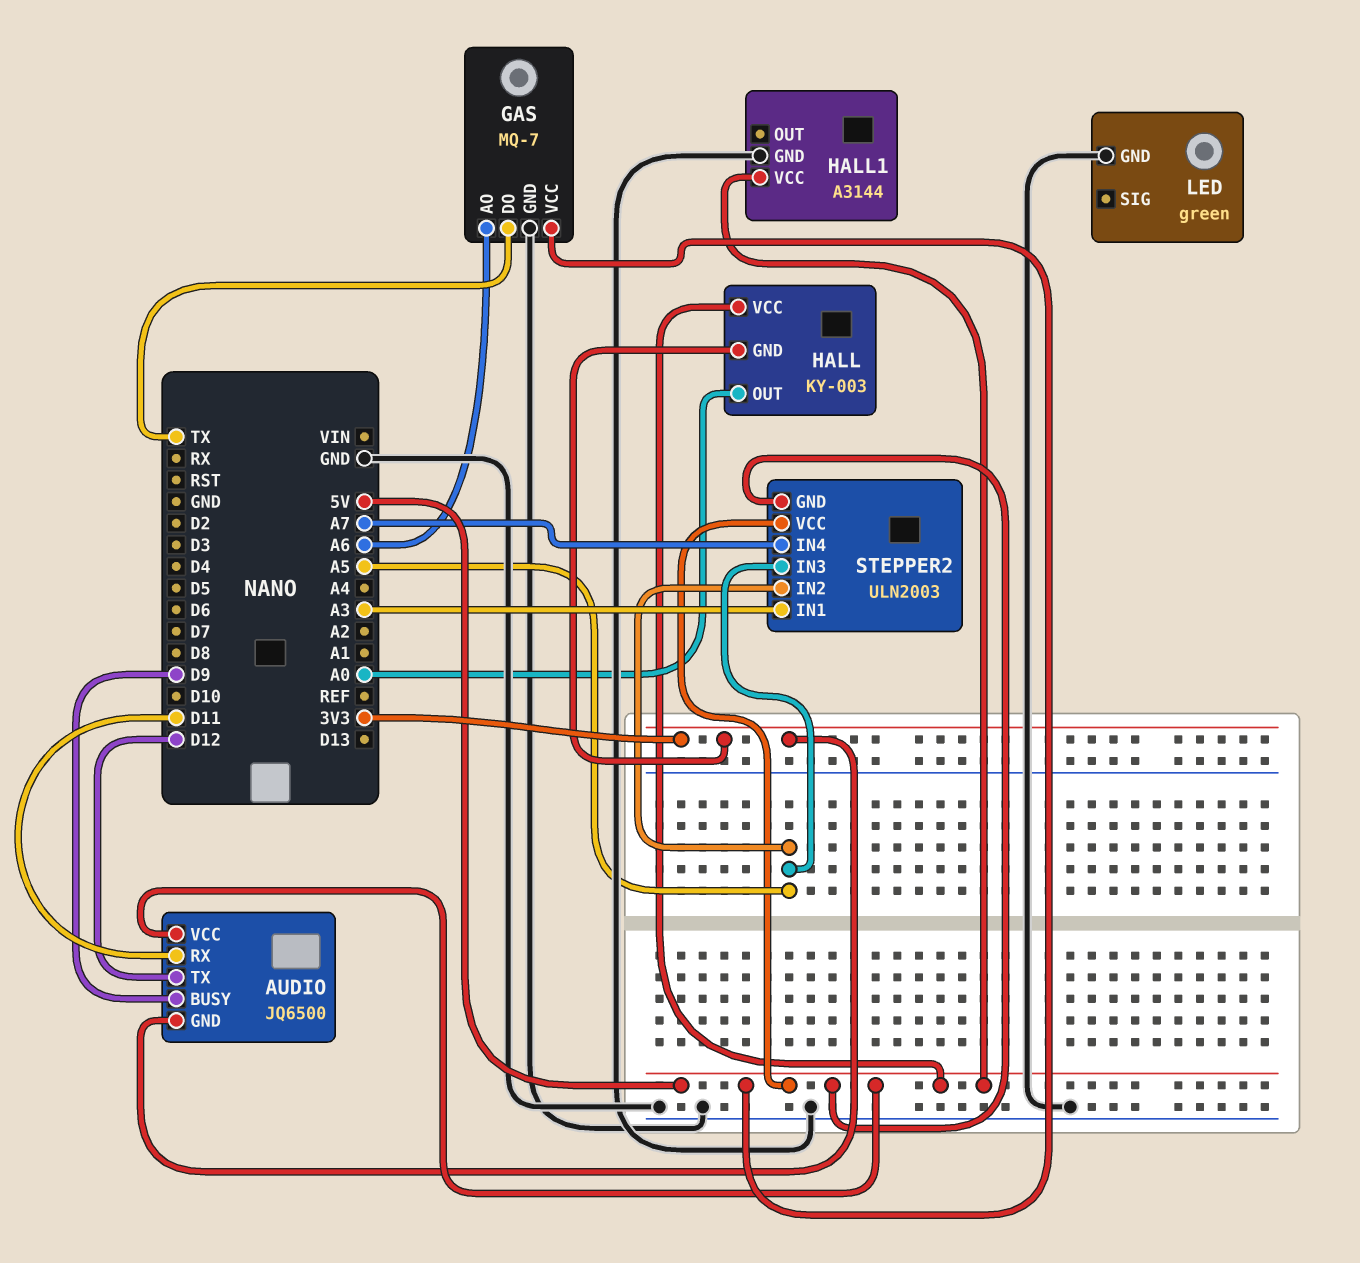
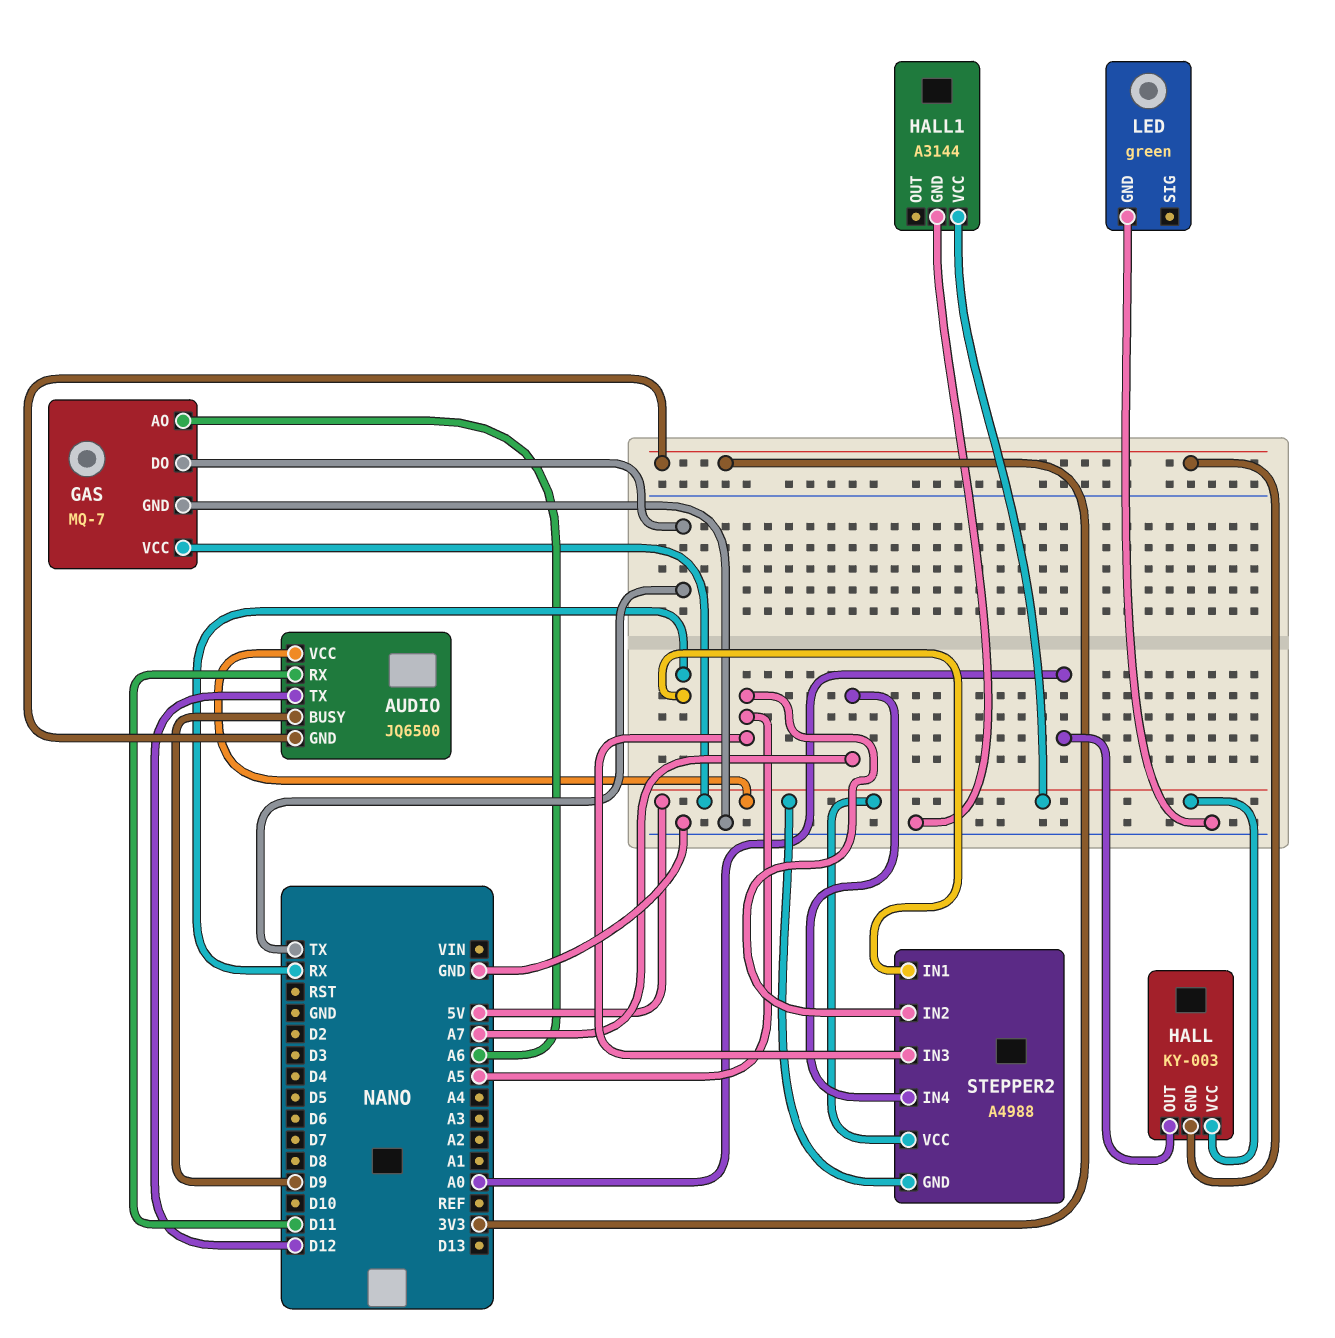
STEPPER2: ULN2003 -> A4988
STEPPER2 pin IN1: A3 -> RX

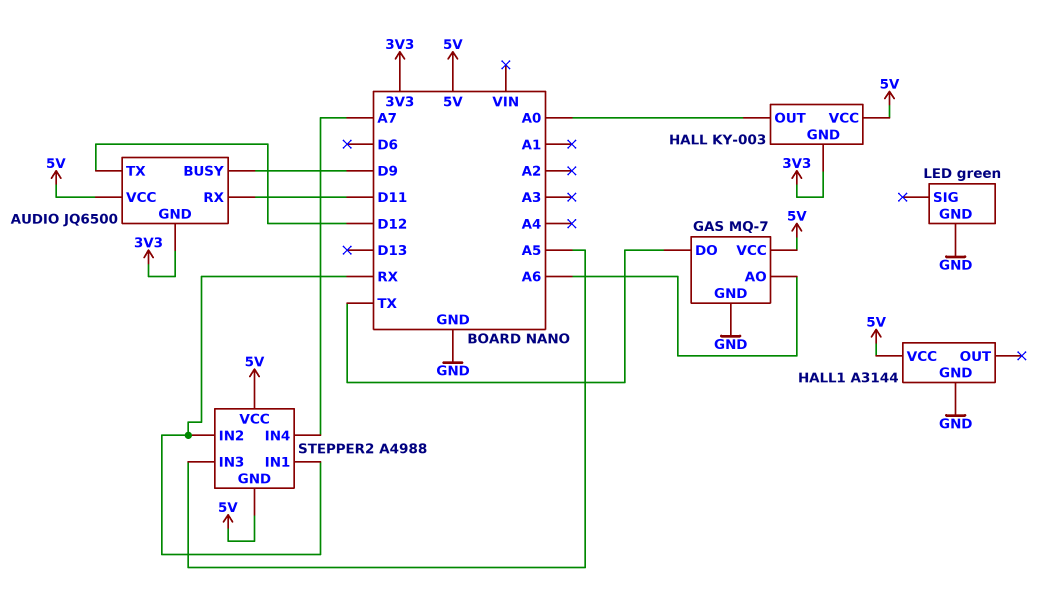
STEPPER2 pin IN2: A5 -> RX

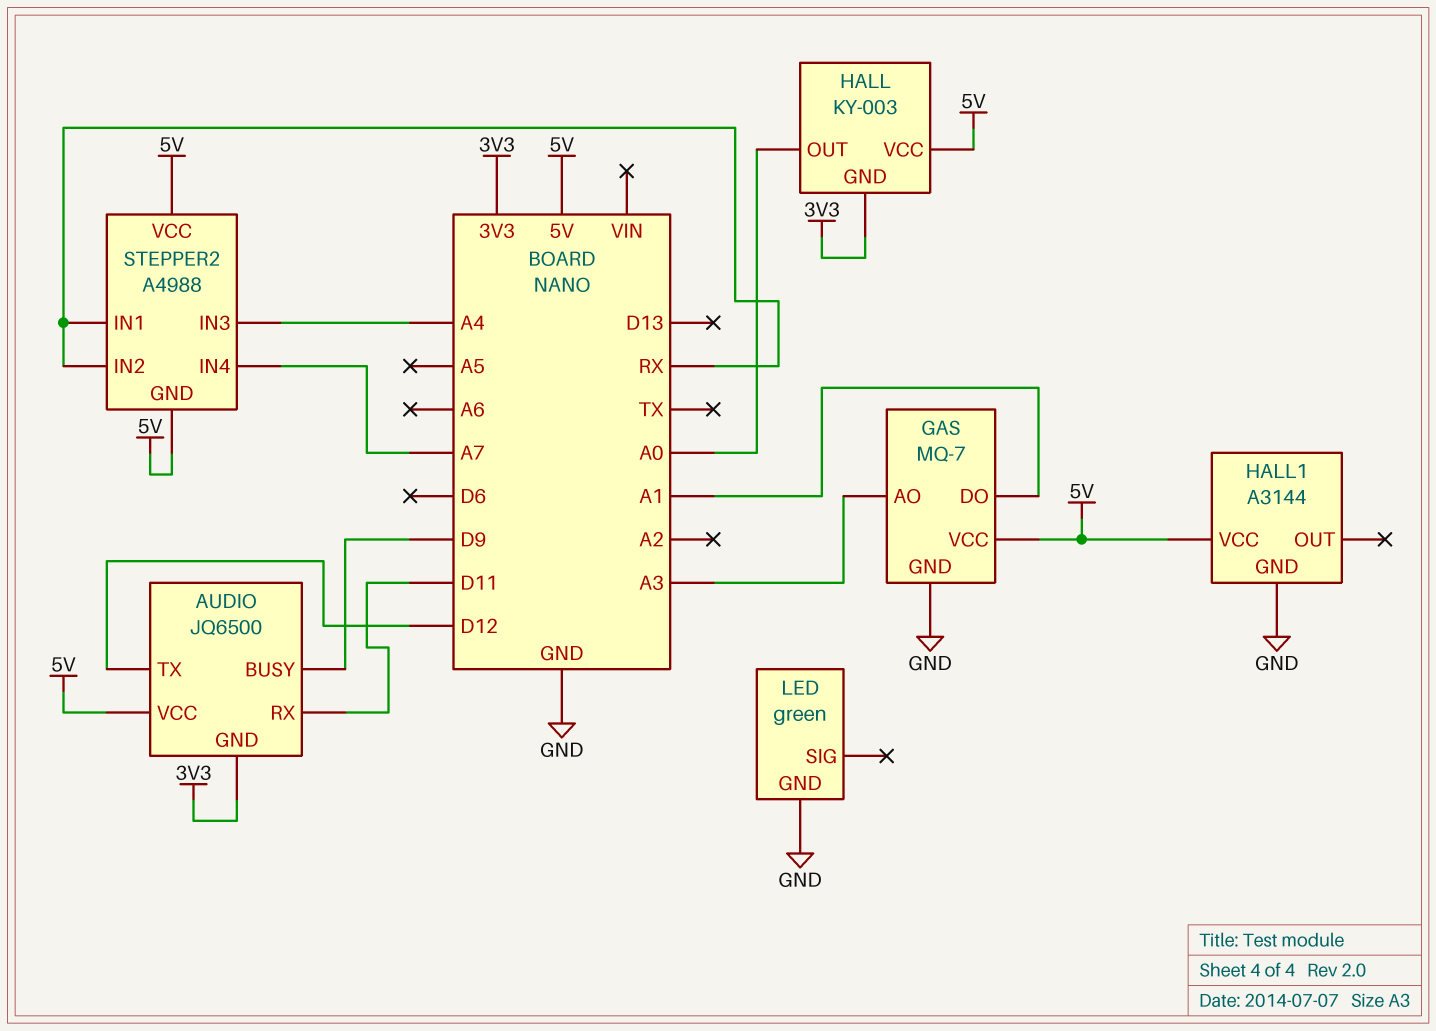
GAS pin AO: A6 -> A3
GAS pin DO: TX -> A1
STEPPER2 pin IN3: A5 -> A4

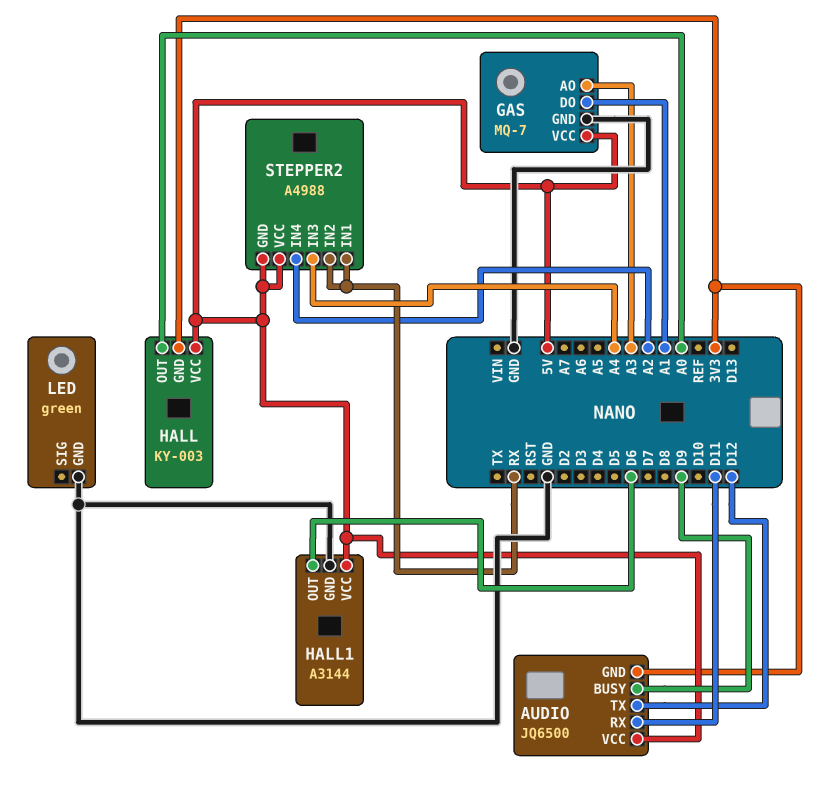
HALL1 pin OUT: none -> D6
STEPPER2 pin IN4: A7 -> A2

